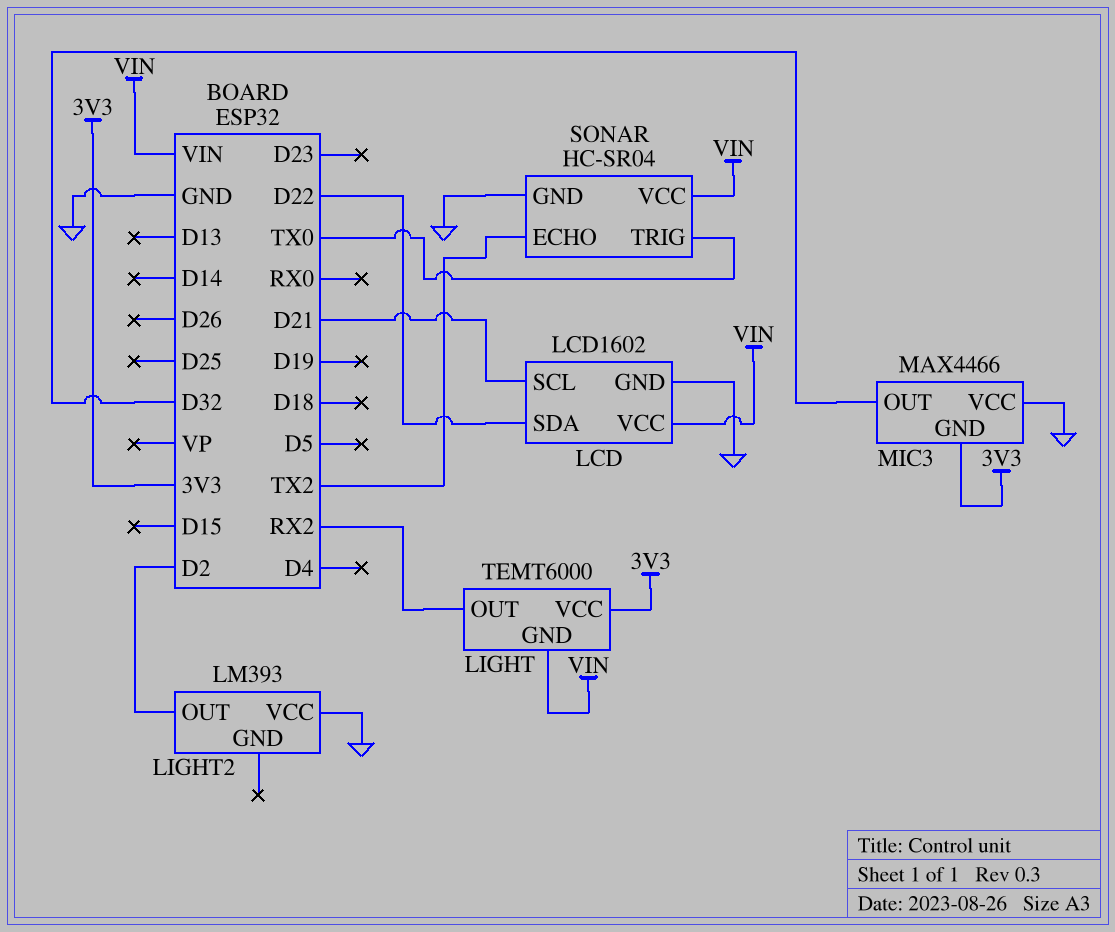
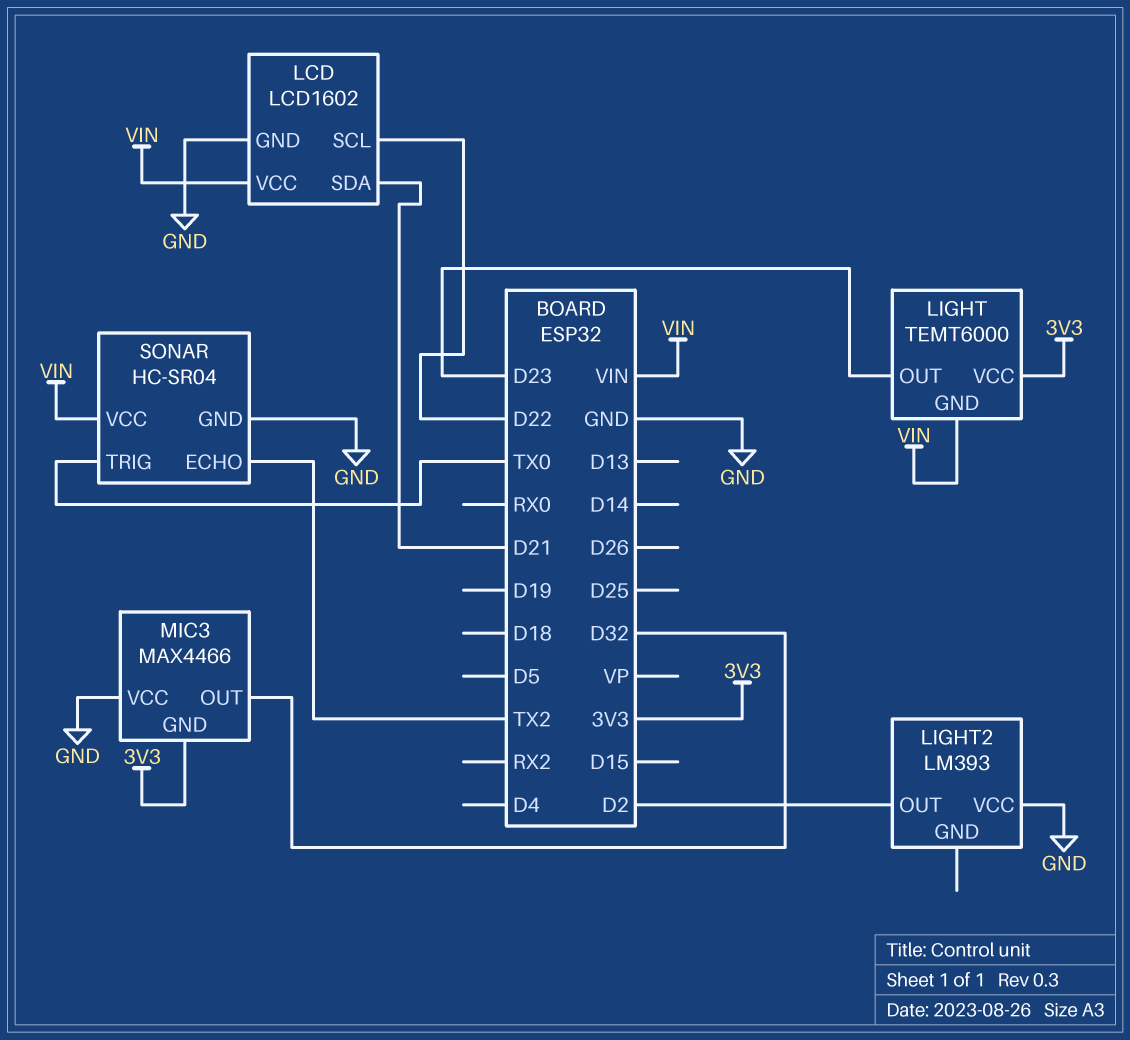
LCD pin SCL: D21 -> D22
LCD pin SDA: D22 -> D21
LIGHT pin OUT: RX2 -> D23

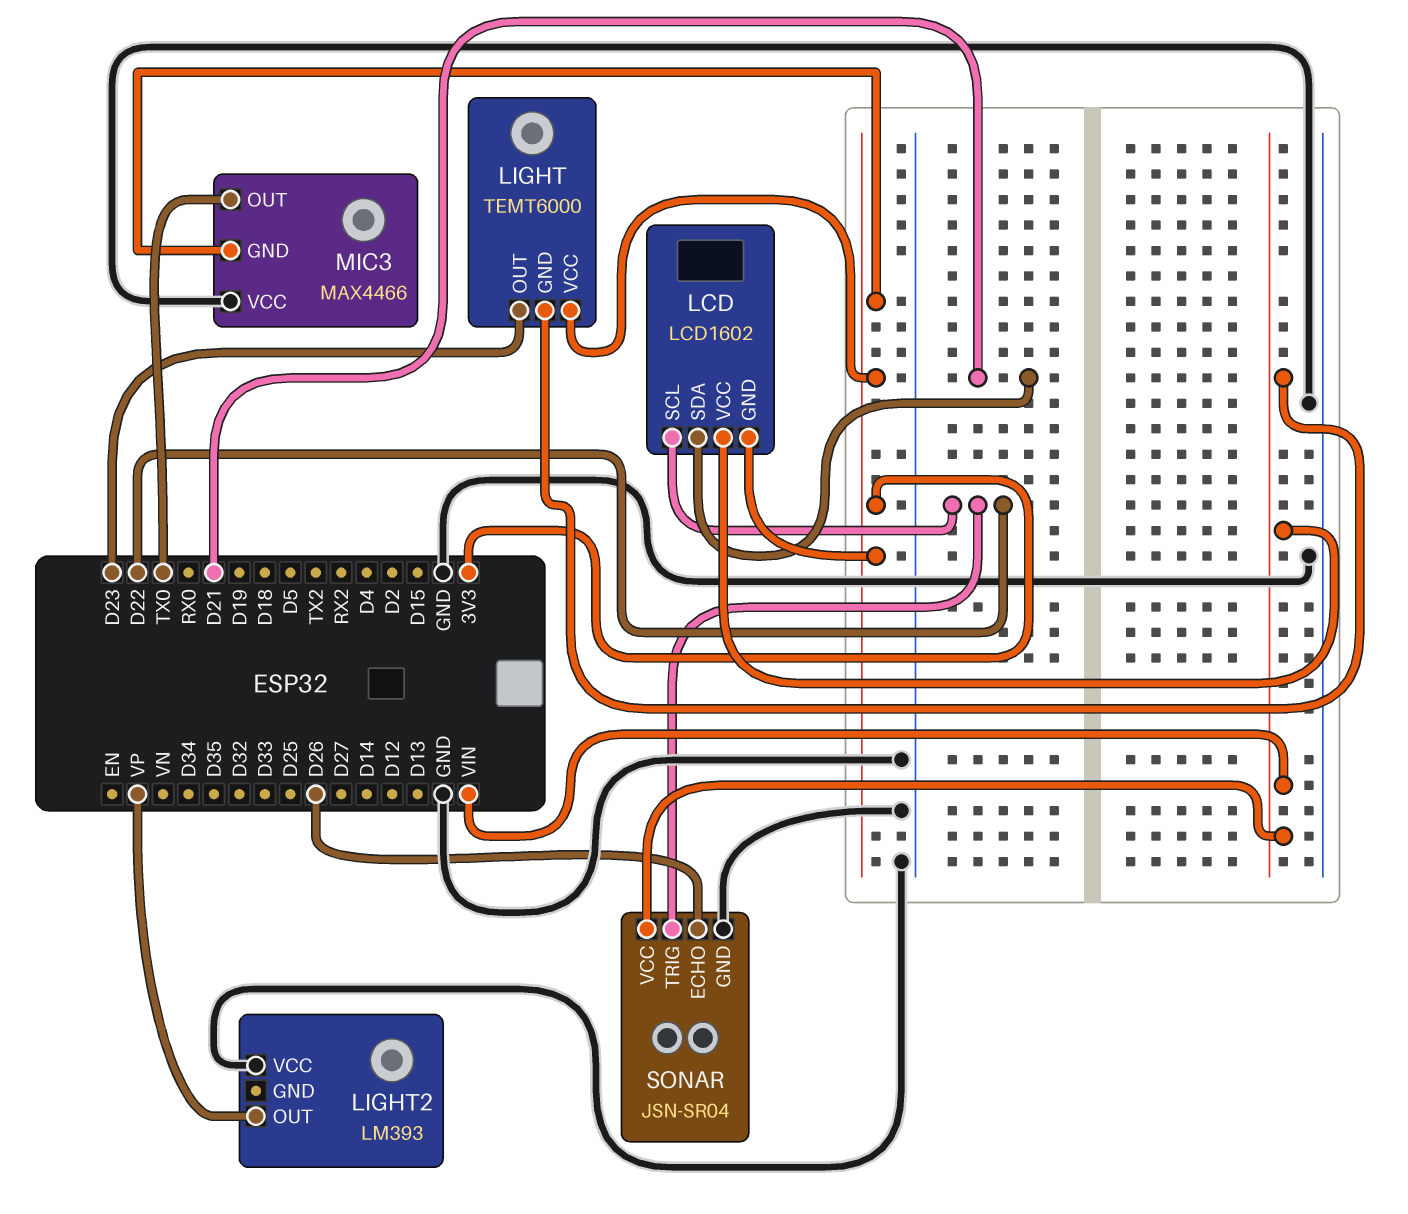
LCD pin GND: GND -> 3V3
LIGHT2 pin OUT: D2 -> VP
MIC3 pin OUT: D32 -> TX0
SONAR: HC-SR04 -> JSN-SR04
SONAR pin ECHO: TX2 -> D26
SONAR pin TRIG: TX0 -> D22

